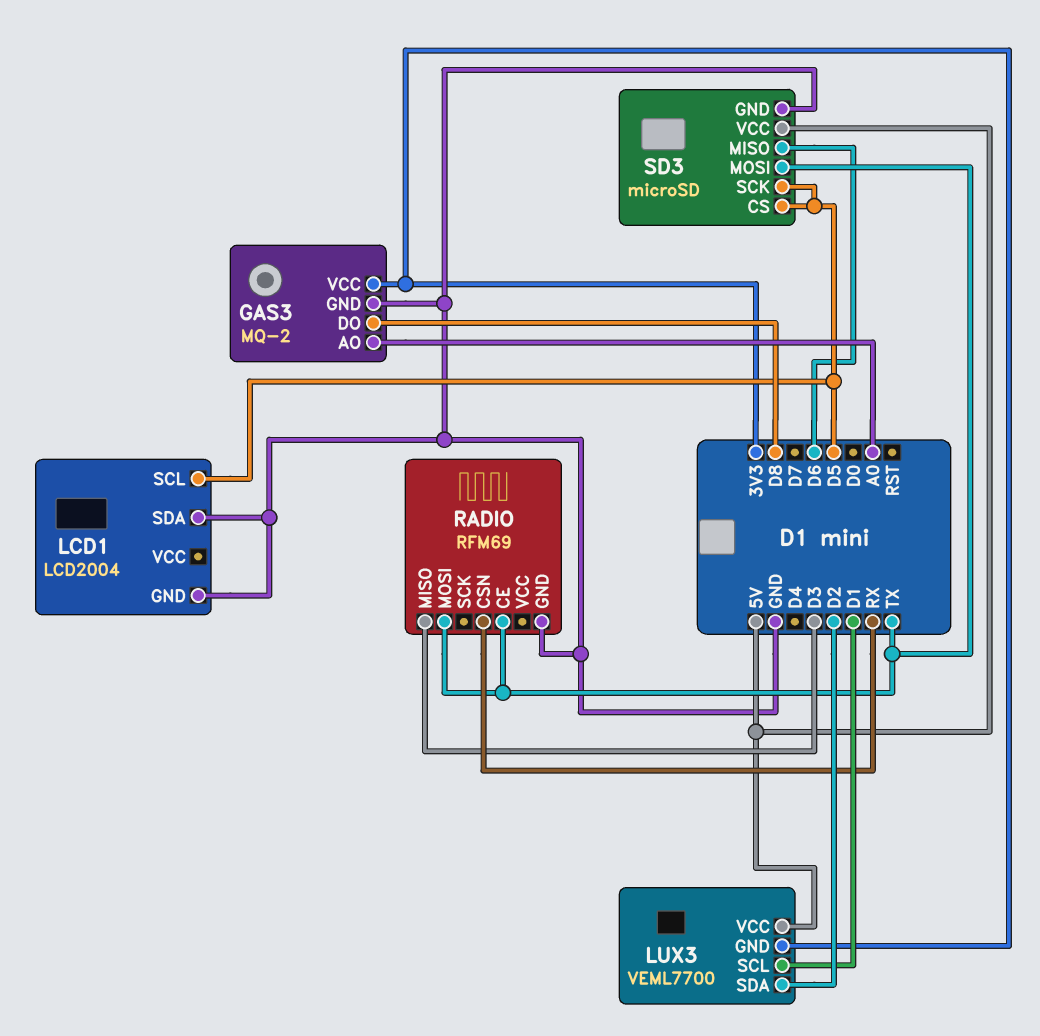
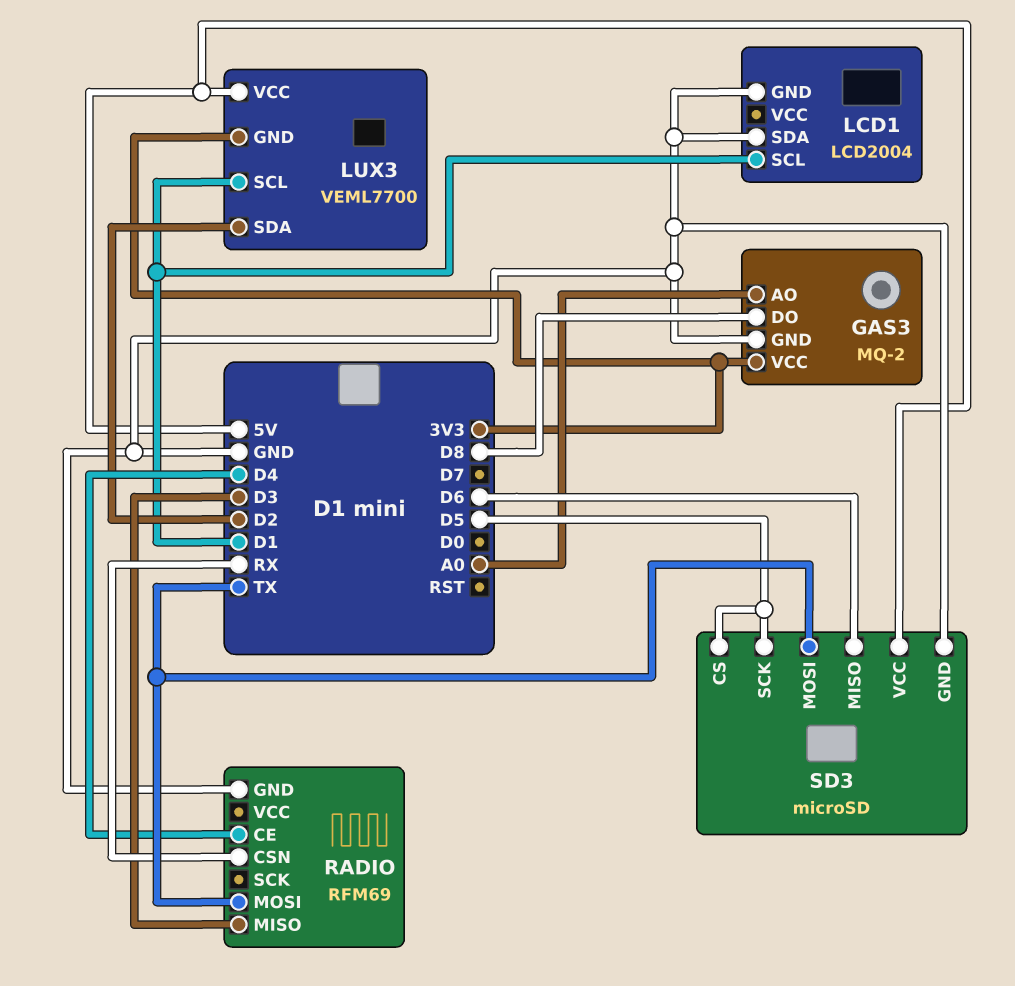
LCD1 pin SCL: D5 -> D1
RADIO pin CE: TX -> D4

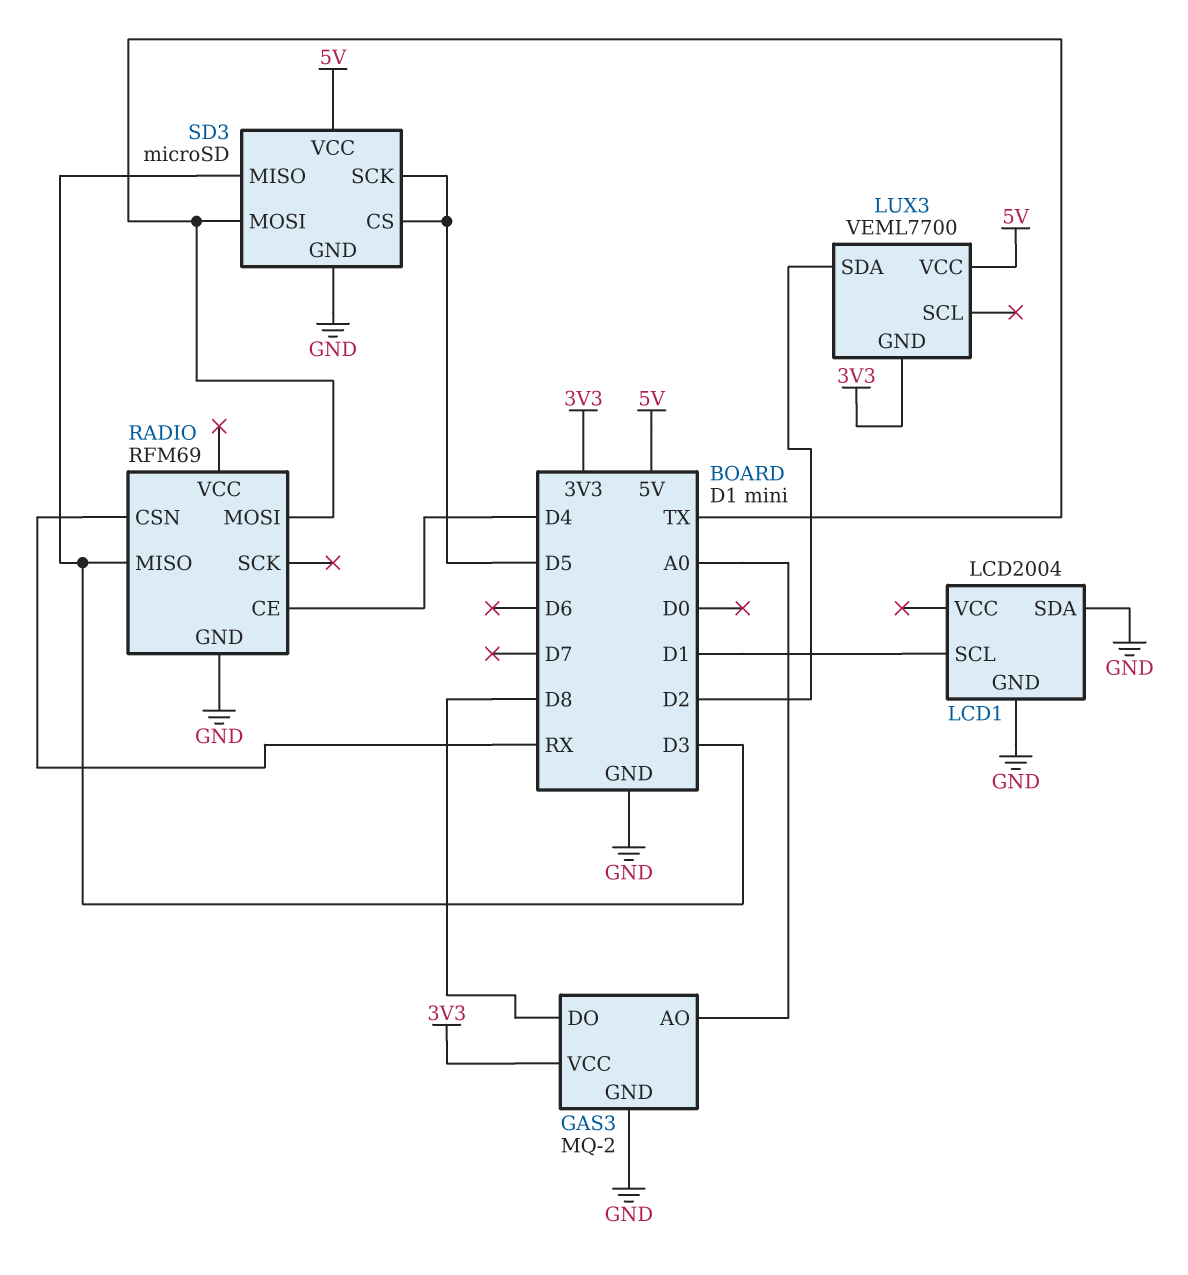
LUX3 pin SCL: D1 -> none
SD3 pin MISO: D6 -> D3

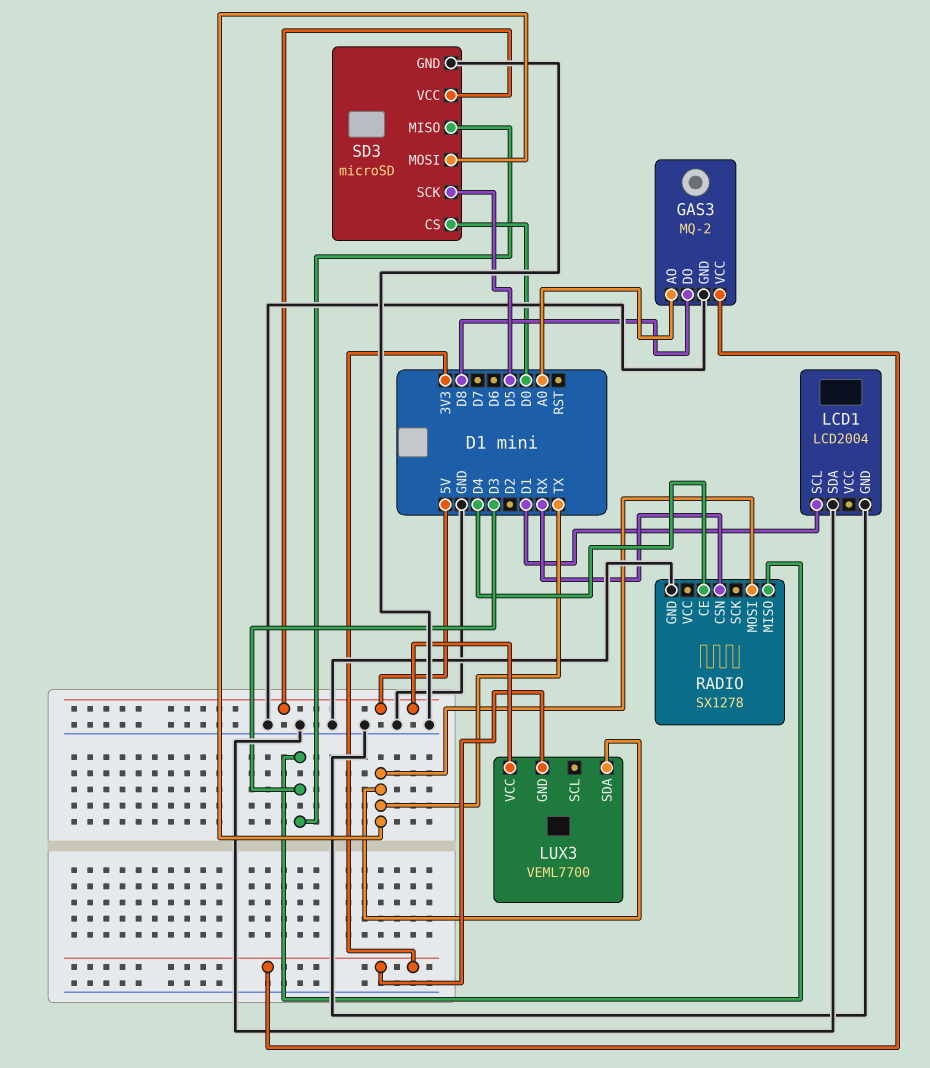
LUX3 pin SDA: D2 -> TX
RADIO: RFM69 -> SX1278
SD3 pin CS: D5 -> D0

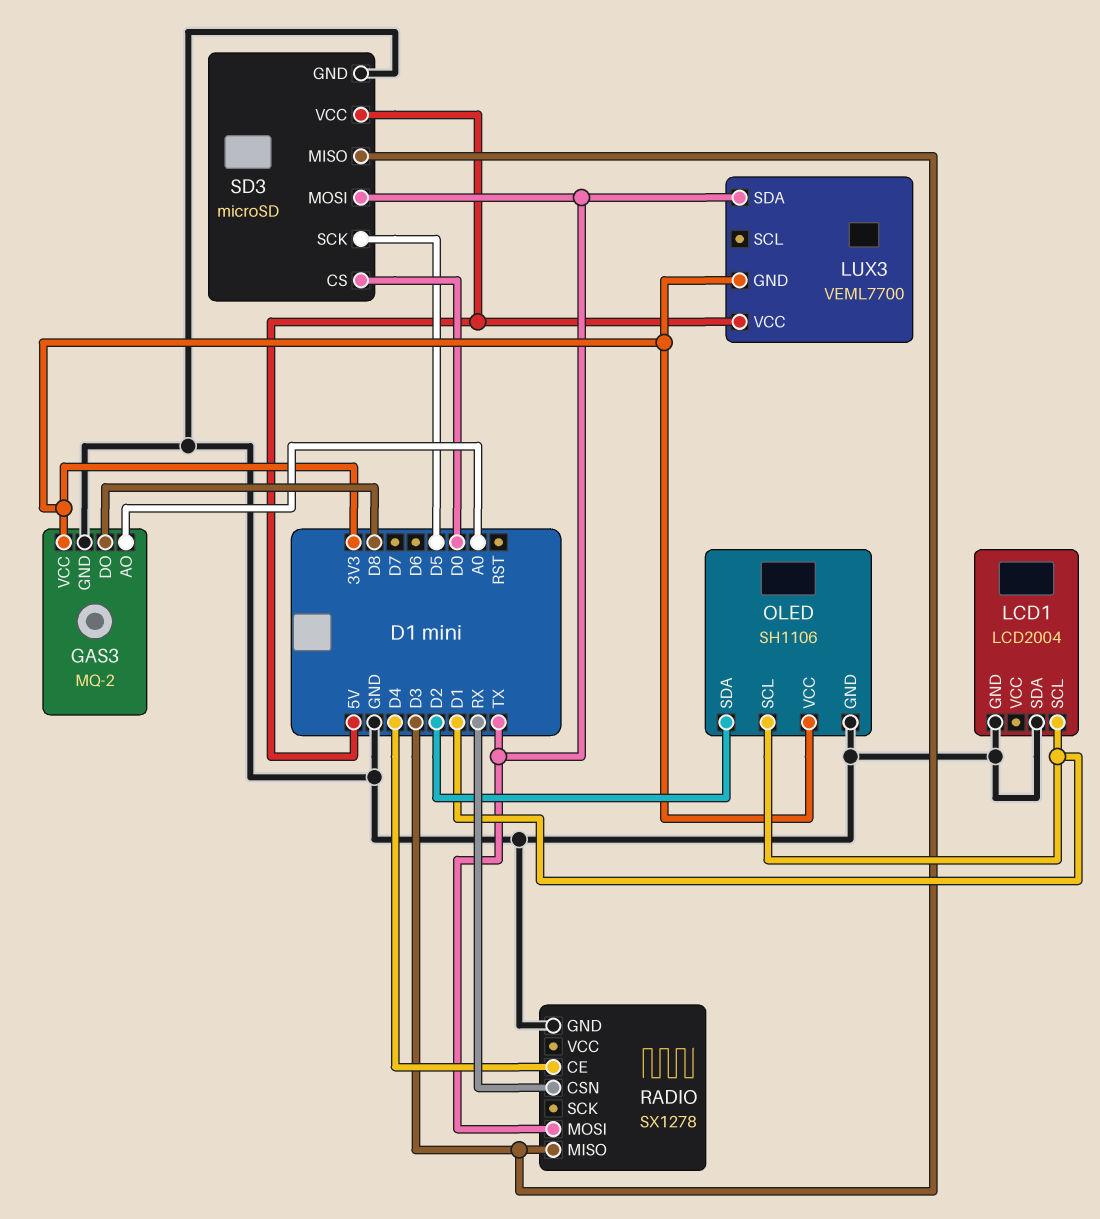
OLED: none -> SH1106
OLED pin GND: none -> GND
OLED pin SCL: none -> D1
OLED pin SDA: none -> D2
OLED pin VCC: none -> 3V3

